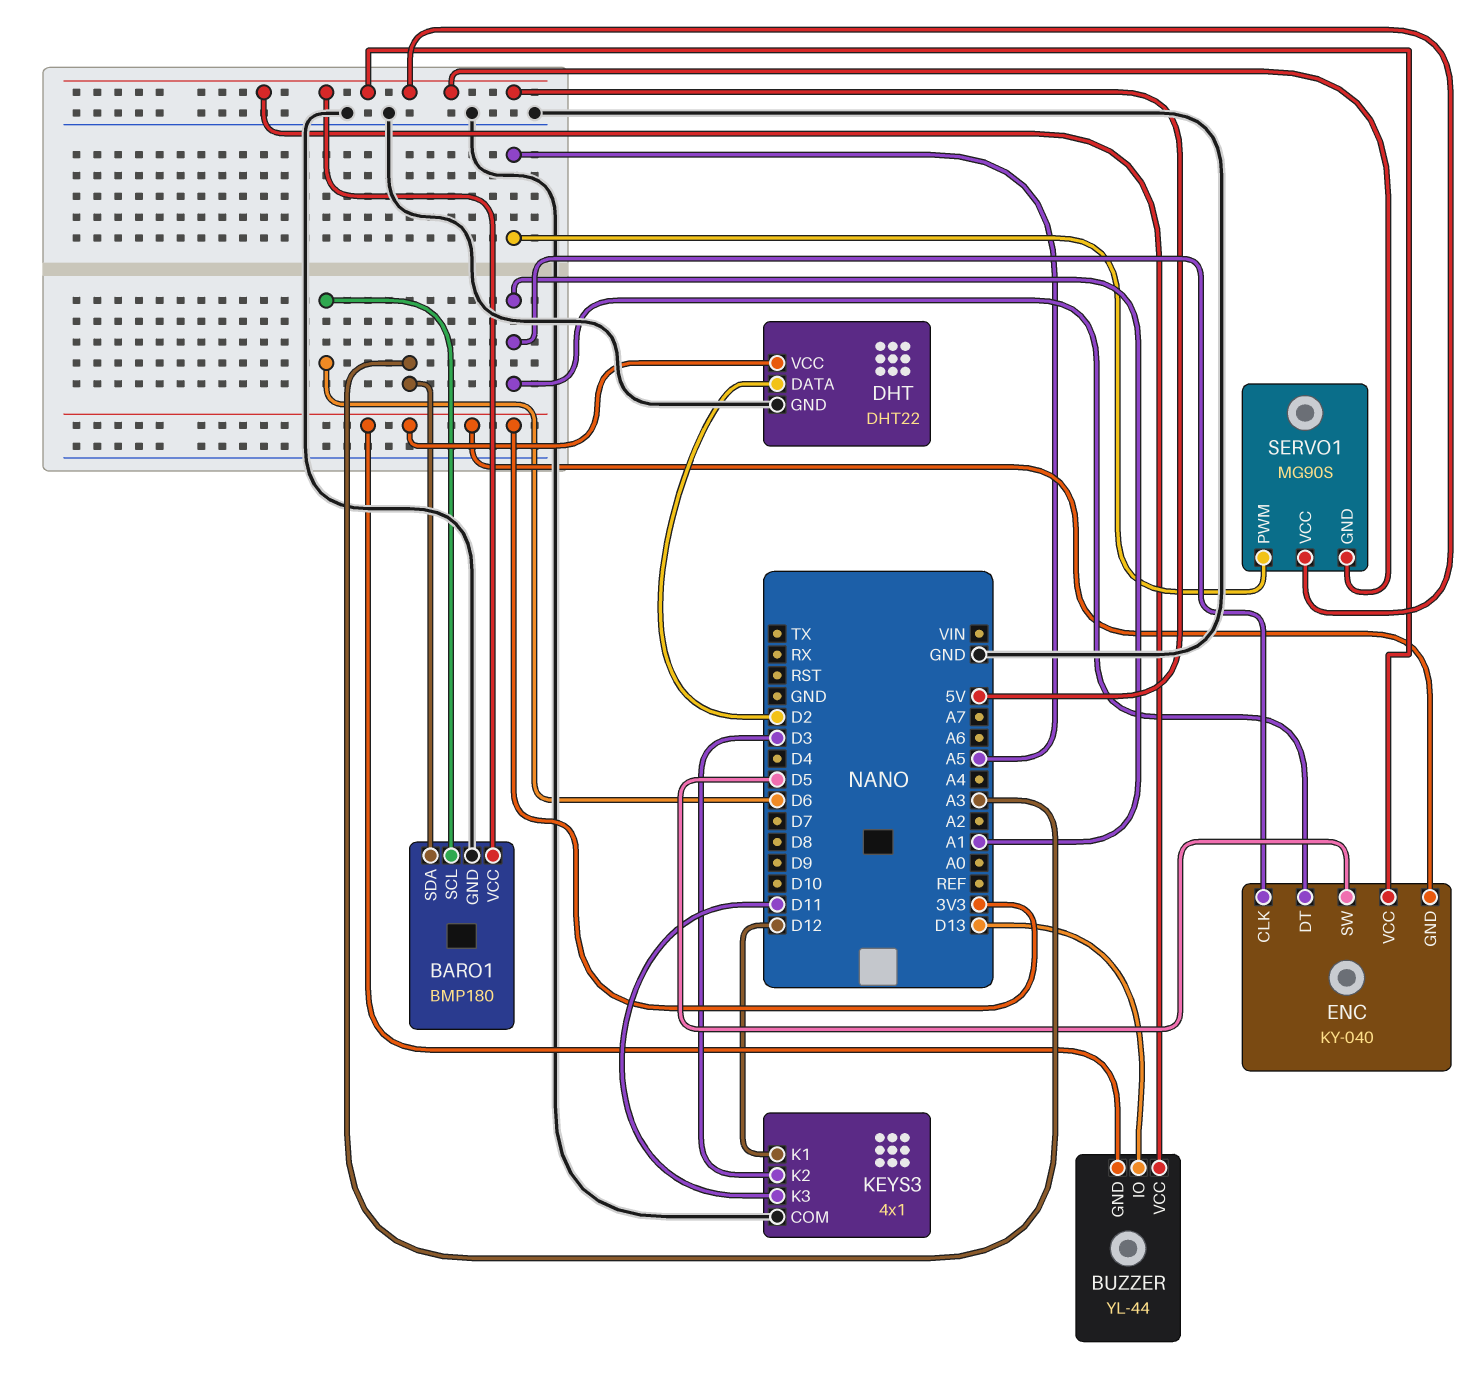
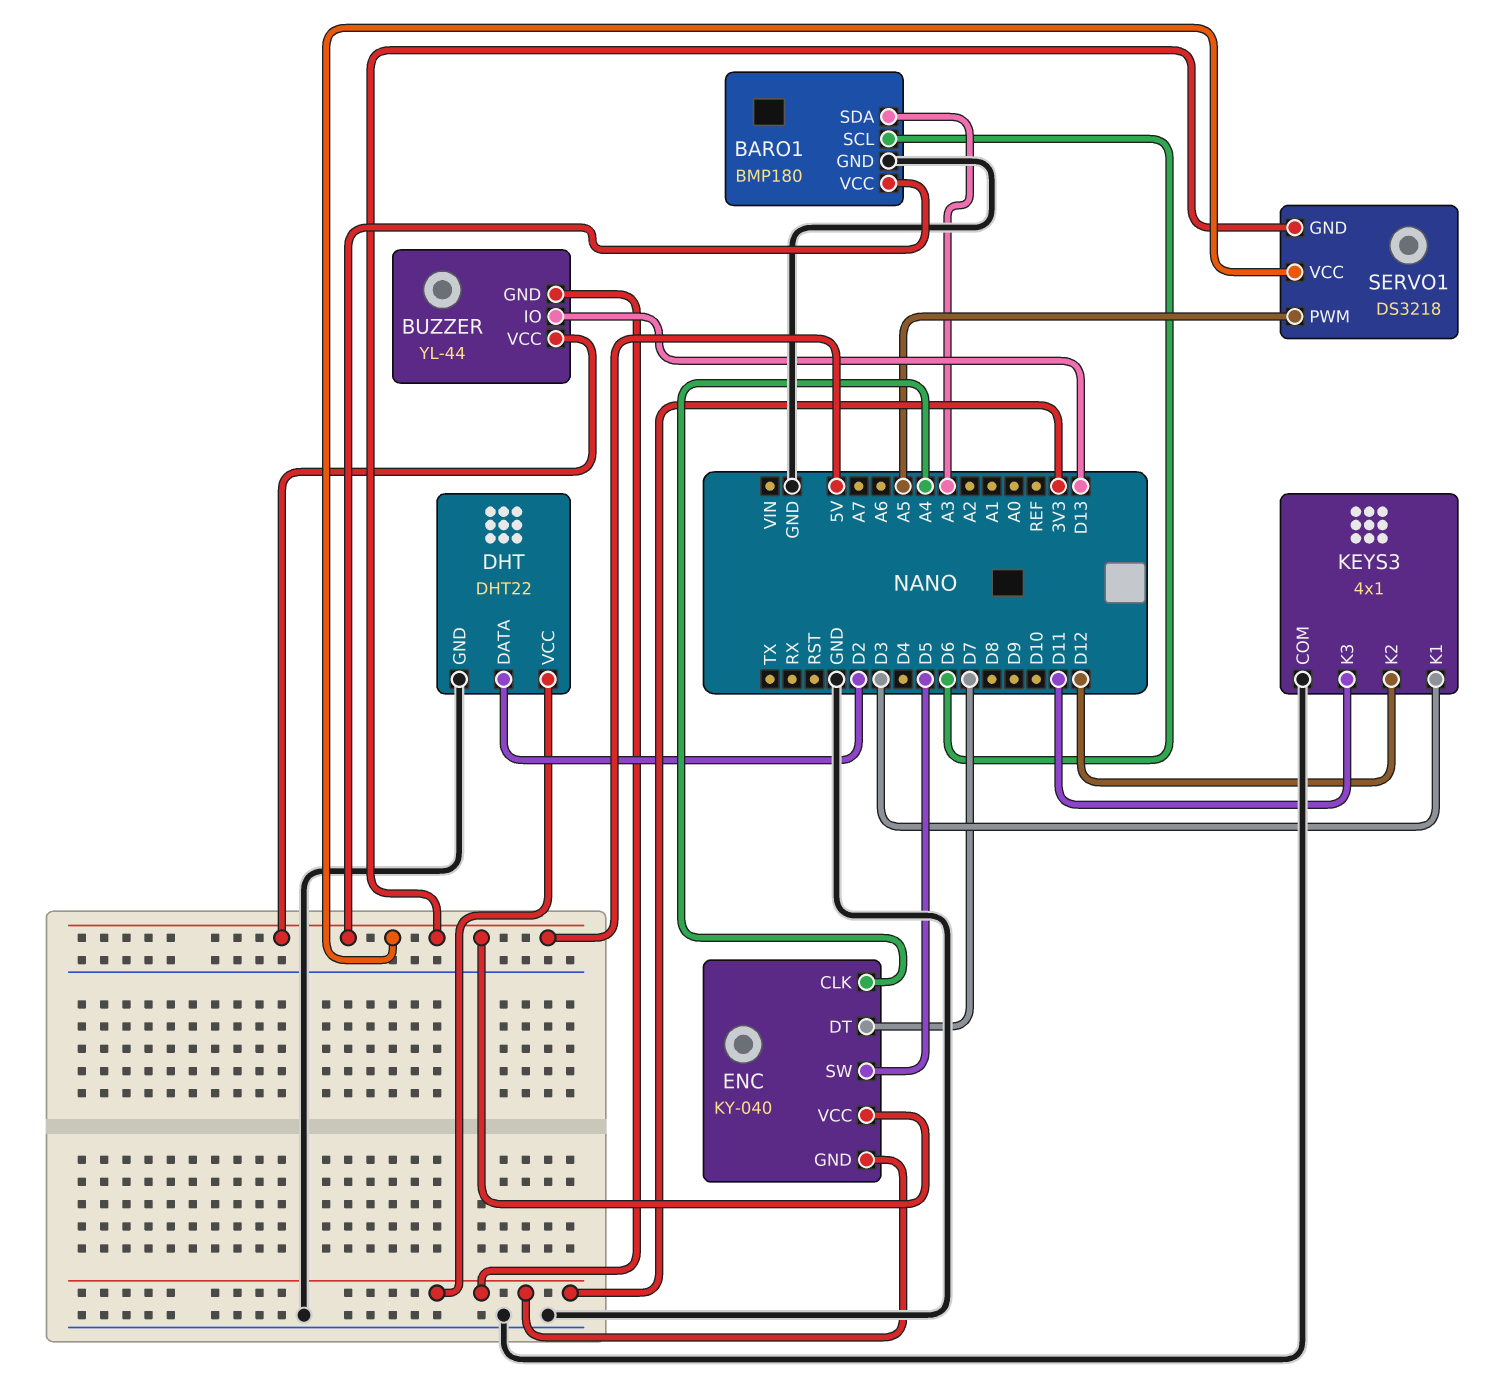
ENC pin CLK: A1 -> A4
ENC pin DT: A1 -> D7
KEYS3 pin K1: D12 -> D3
KEYS3 pin K2: D3 -> D12
SERVO1: MG90S -> DS3218

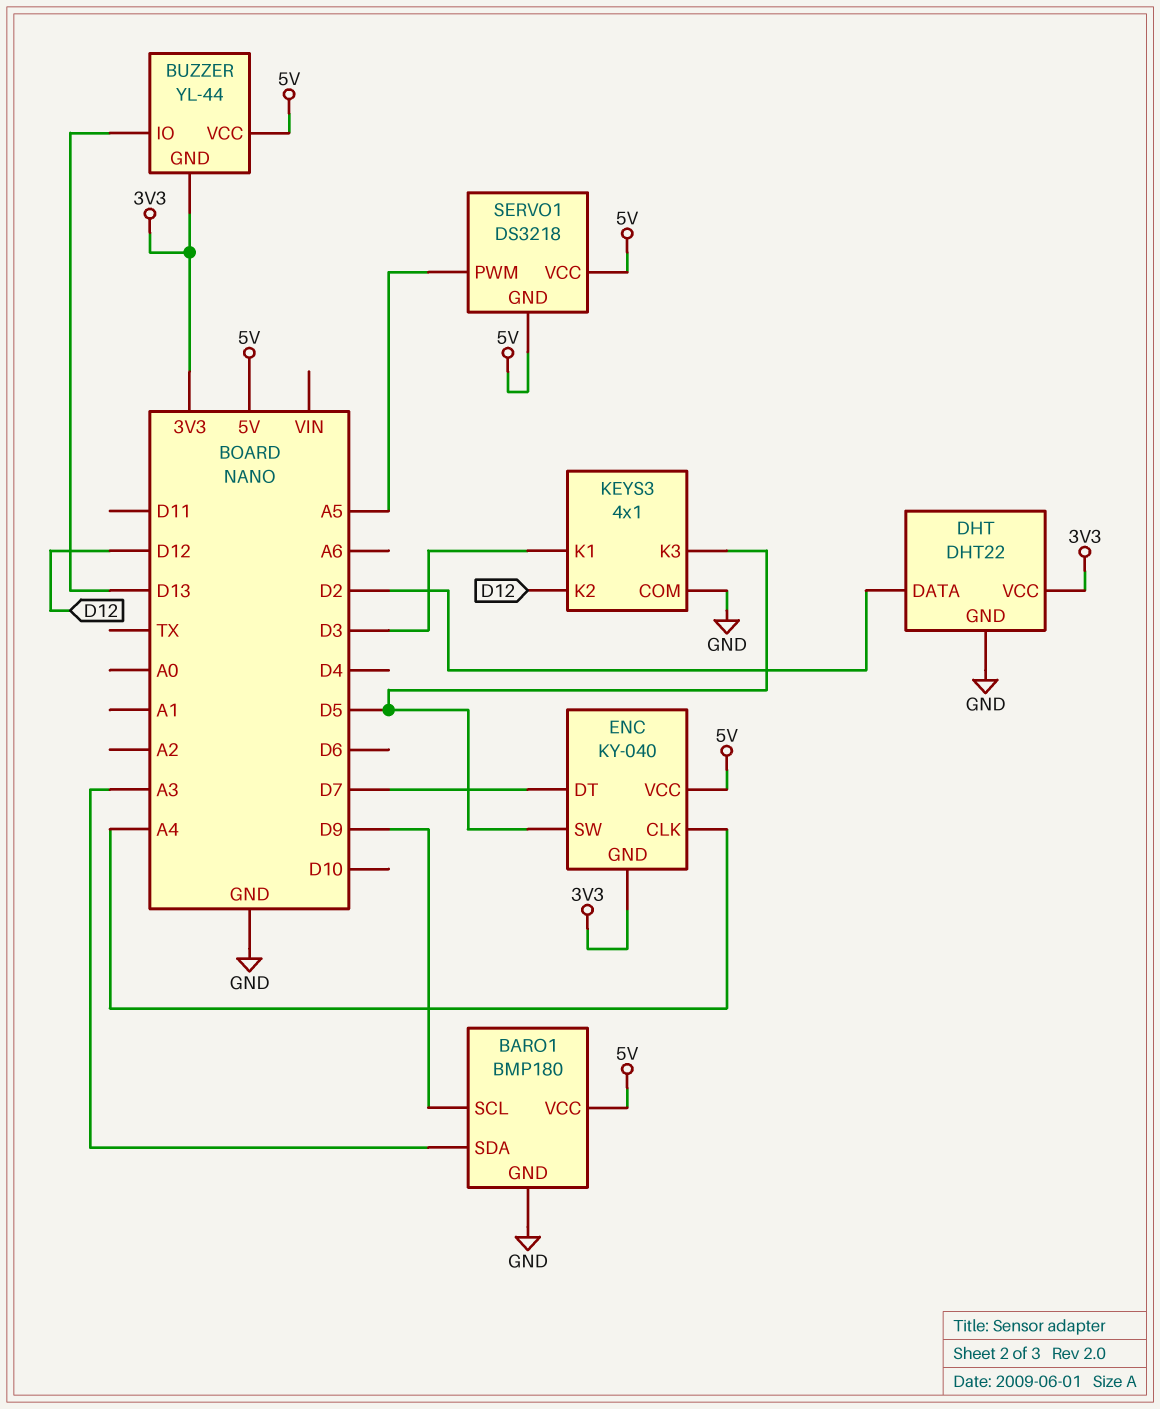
BARO1 pin SCL: D6 -> D9
KEYS3 pin K3: D11 -> D5

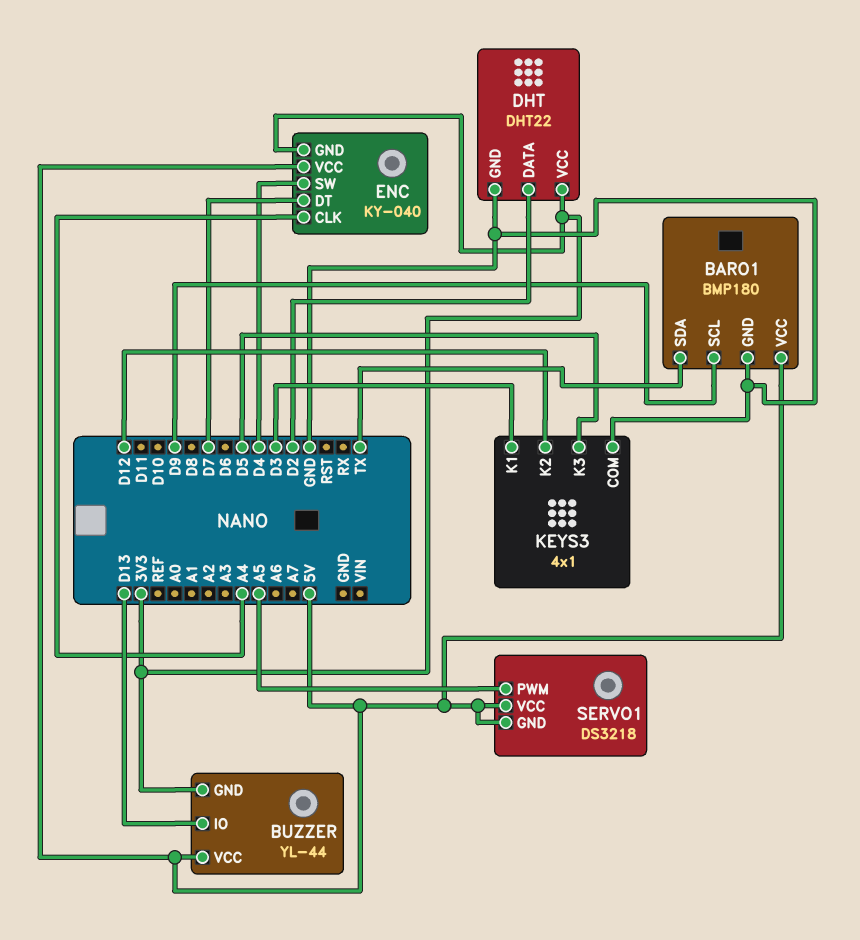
BARO1 pin SDA: A3 -> TX
ENC pin SW: D5 -> D4

